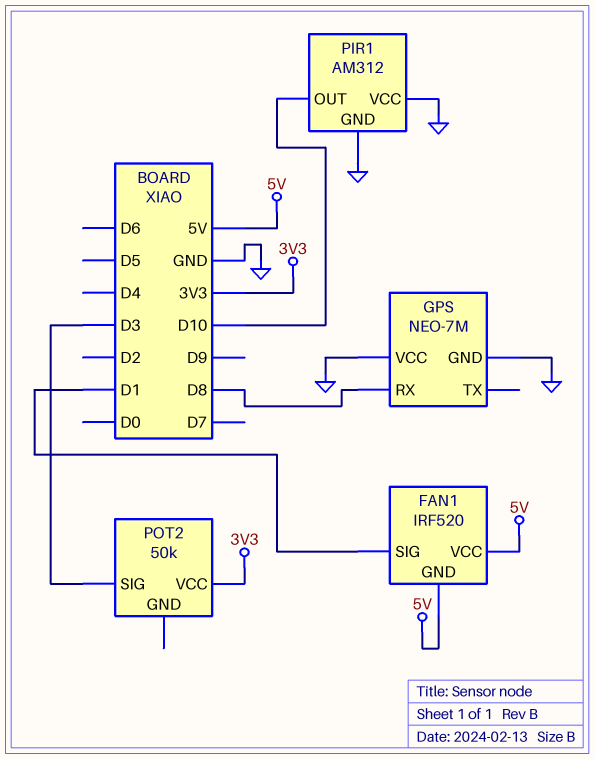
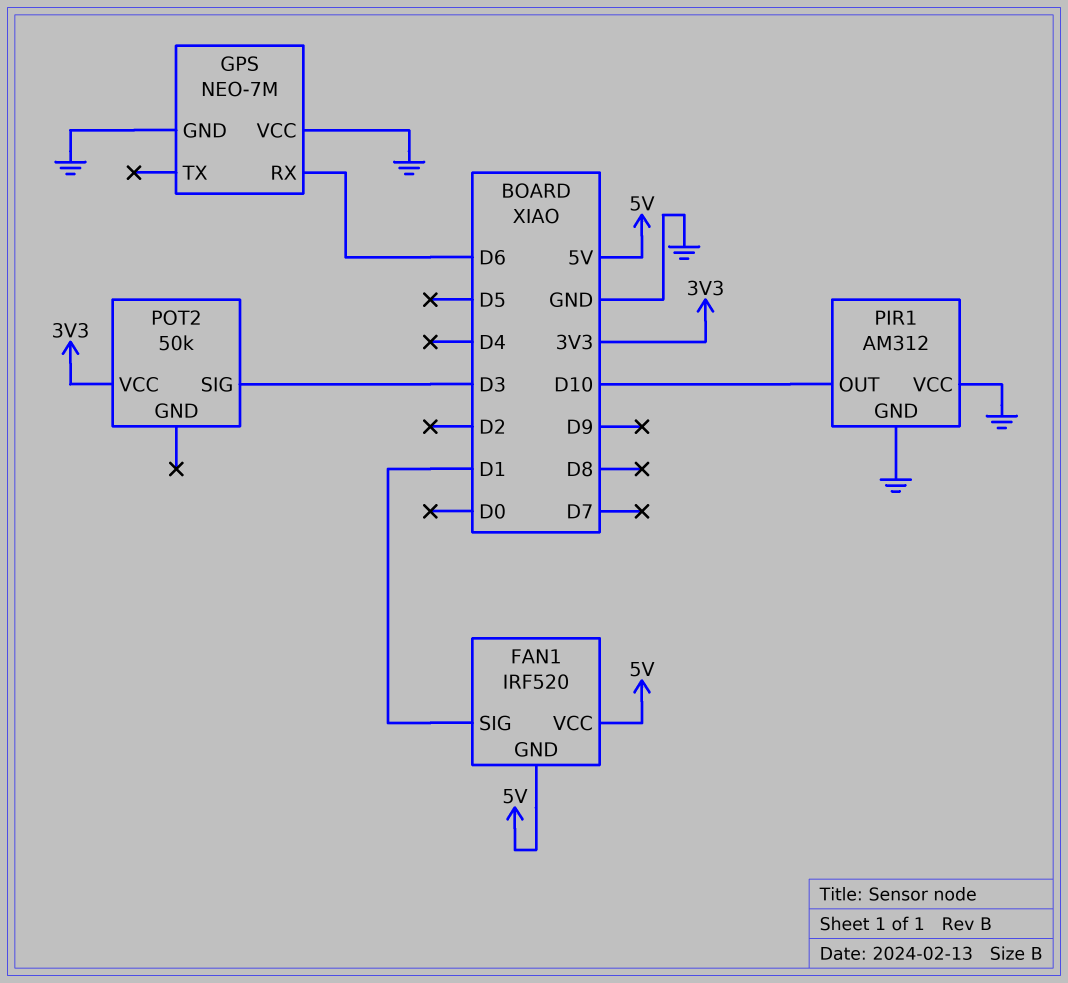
GPS pin RX: D8 -> D6

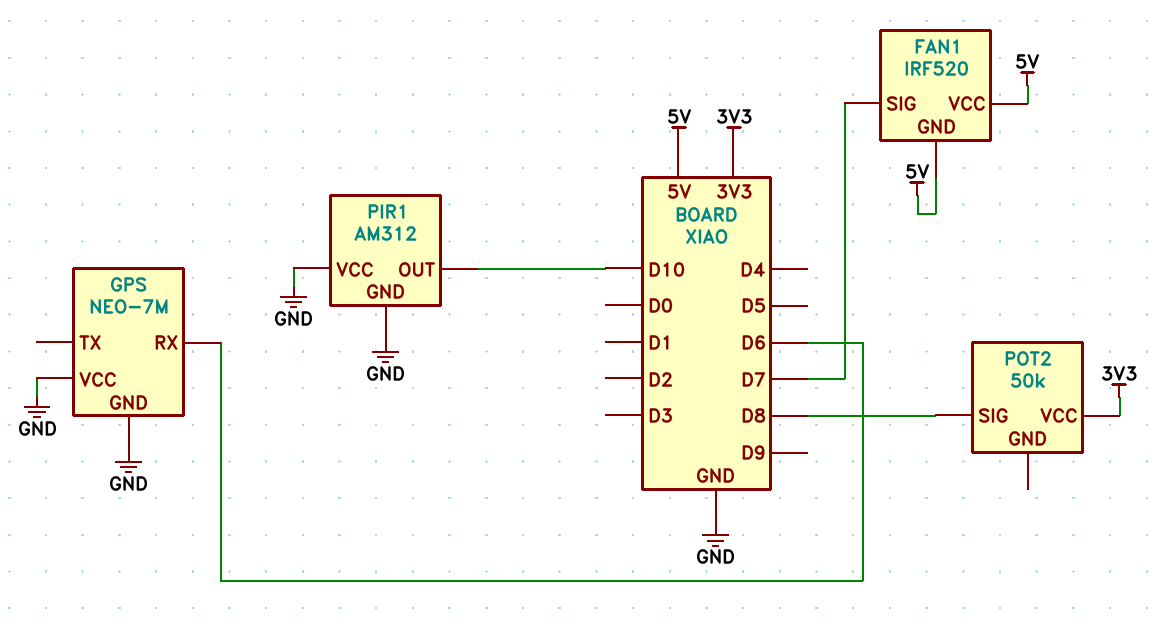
FAN1 pin SIG: D1 -> D7
POT2 pin SIG: D3 -> D8

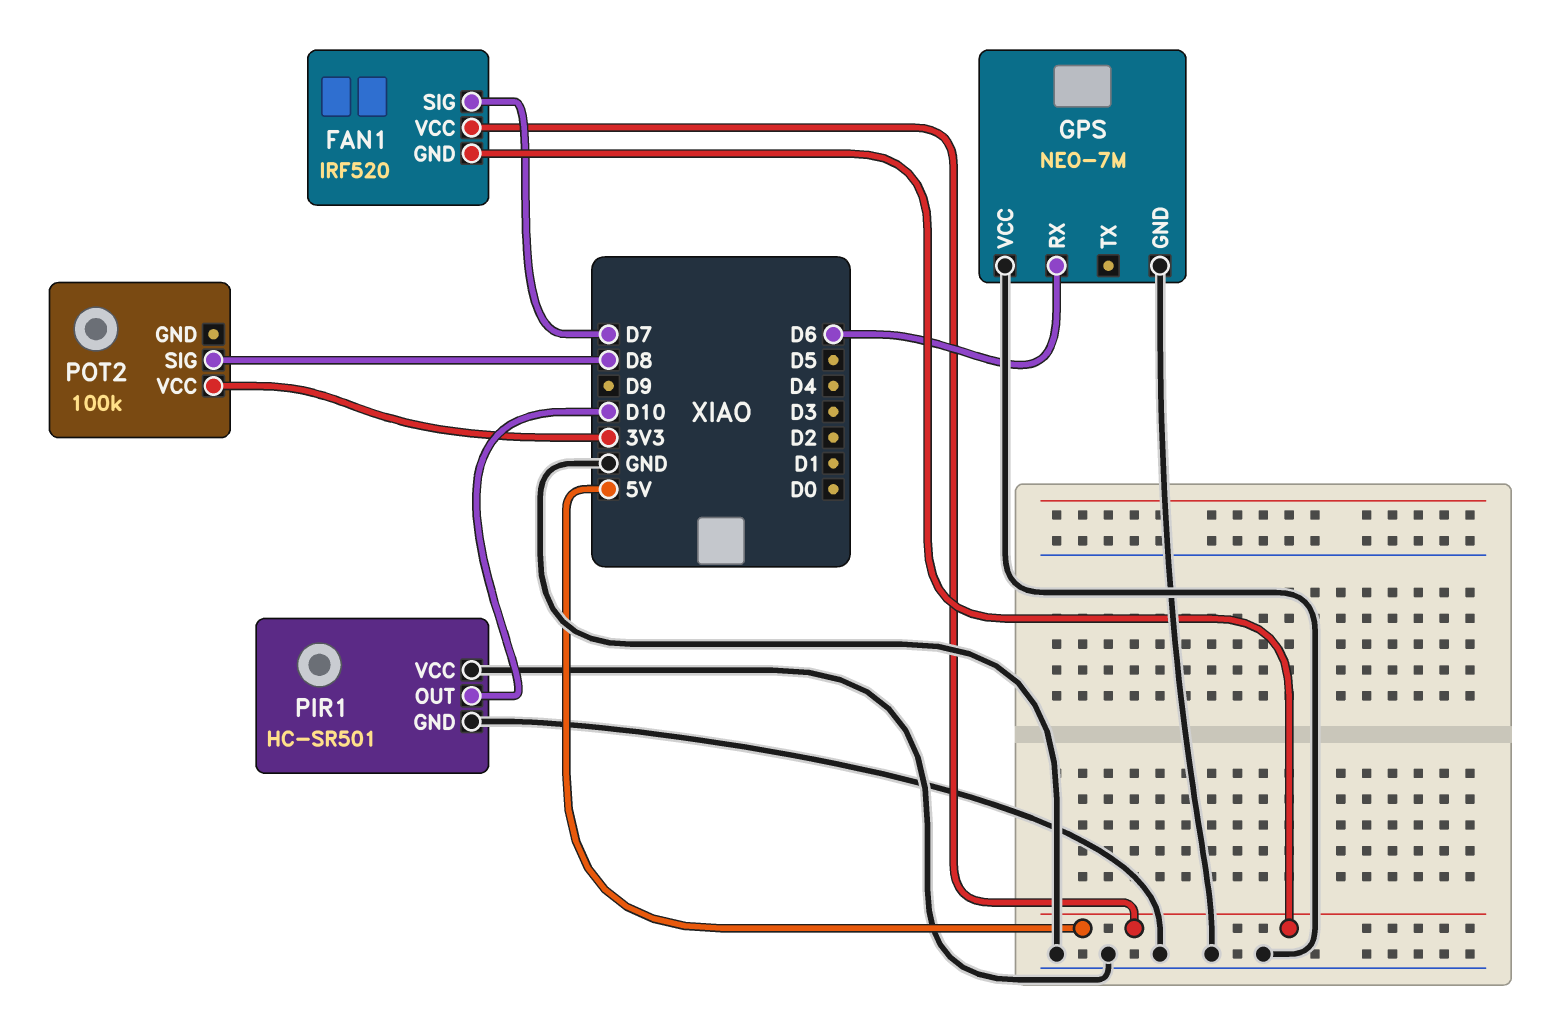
PIR1: AM312 -> HC-SR501
POT2: 50k -> 100k

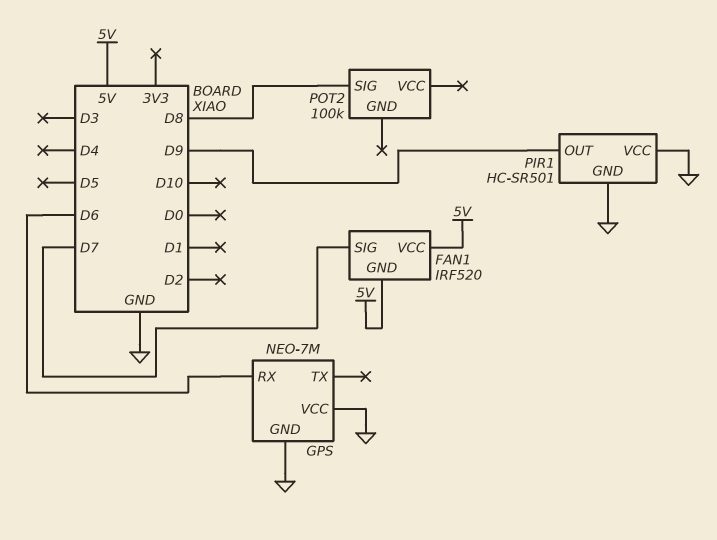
PIR1 pin OUT: D10 -> D9
POT2 pin VCC: 3V3 -> none

